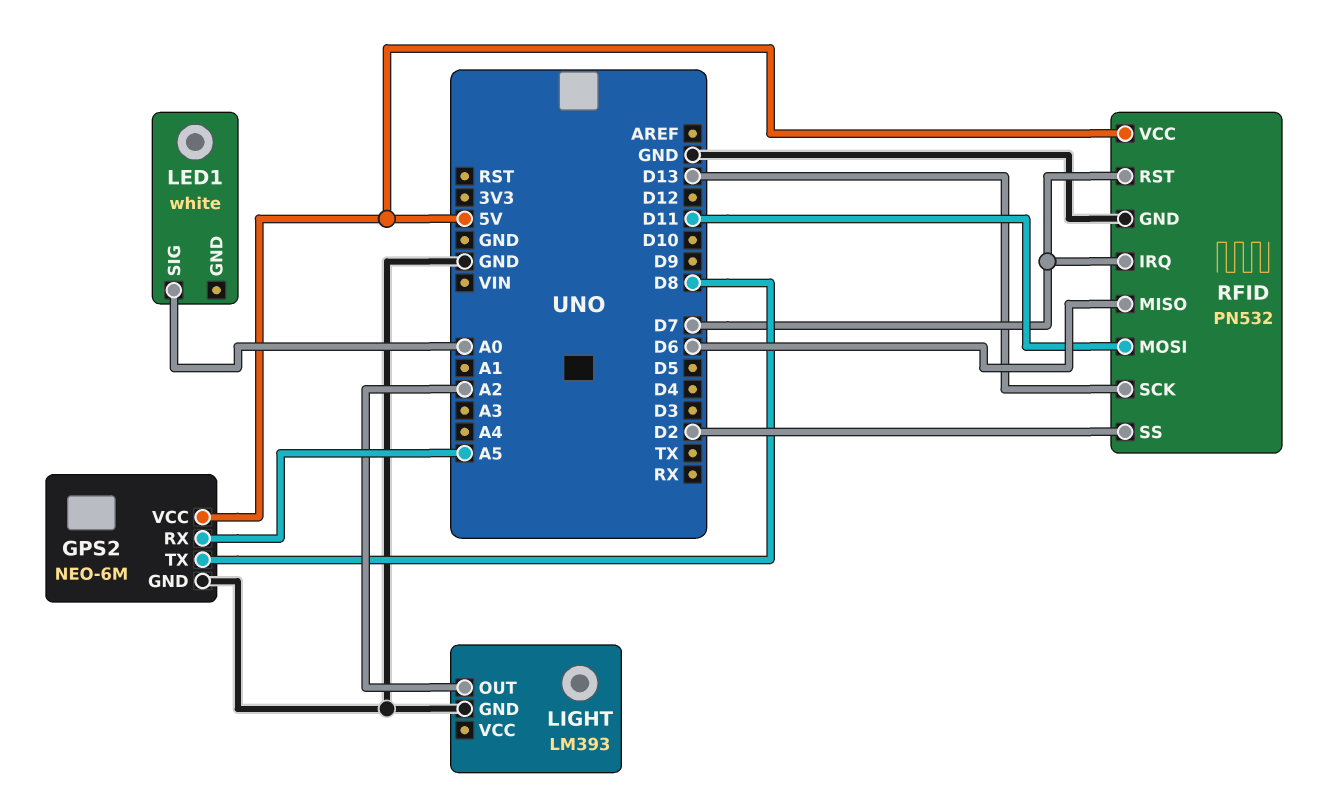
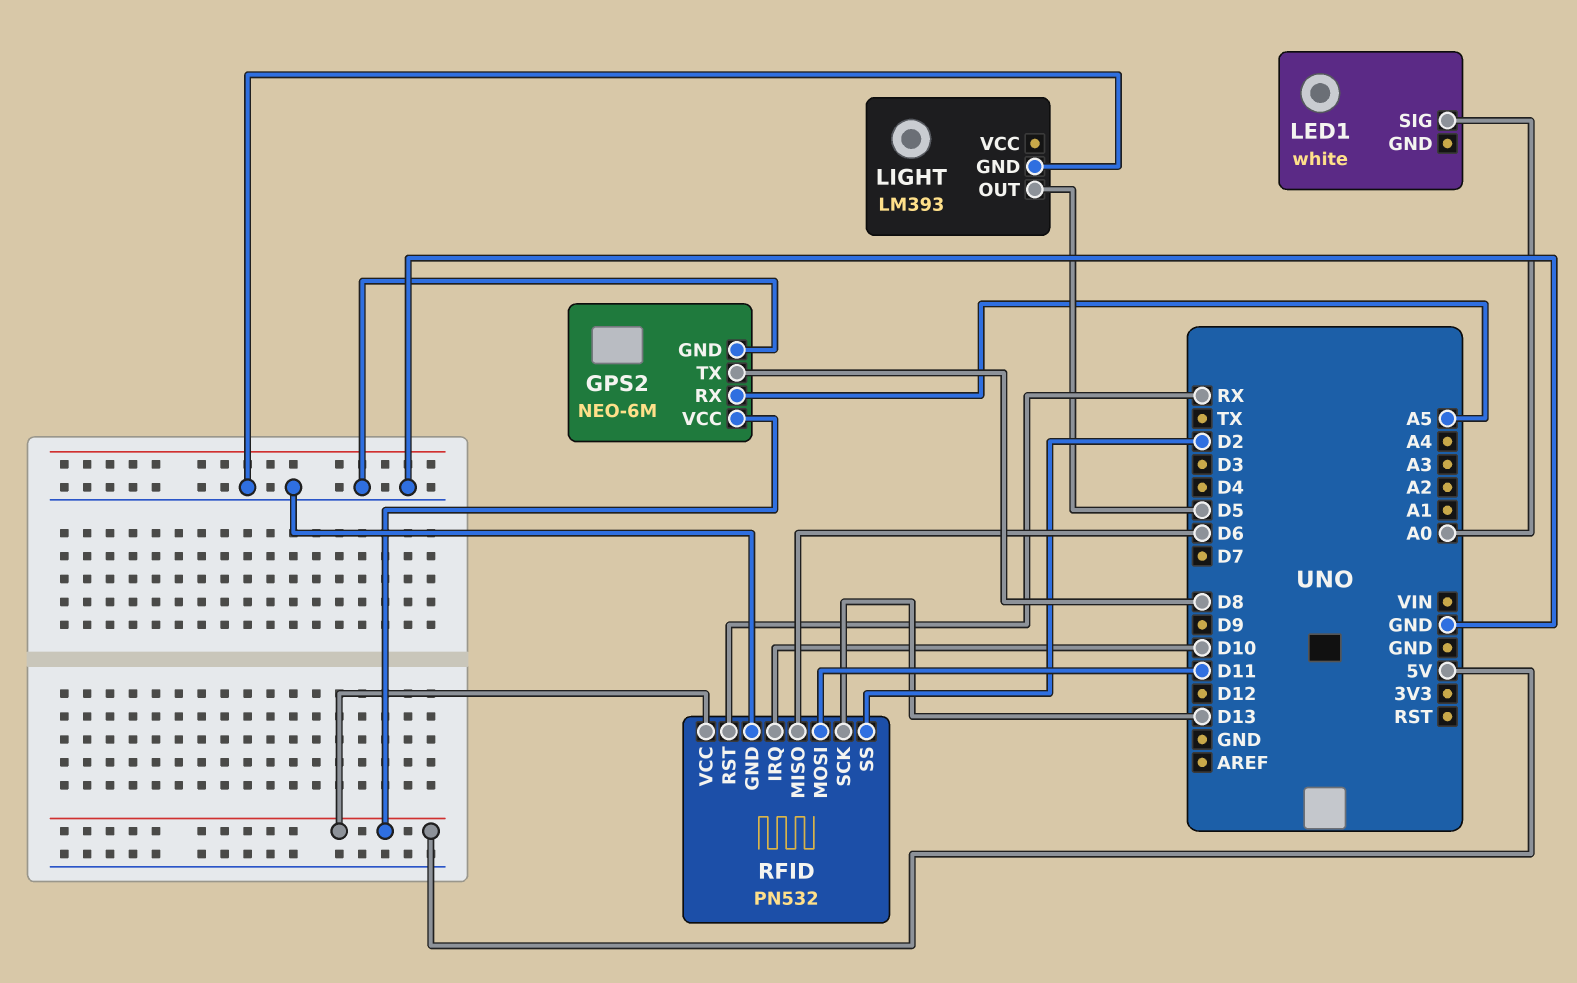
LIGHT pin OUT: A2 -> D5
RFID pin IRQ: D7 -> D10
RFID pin RST: D7 -> RX

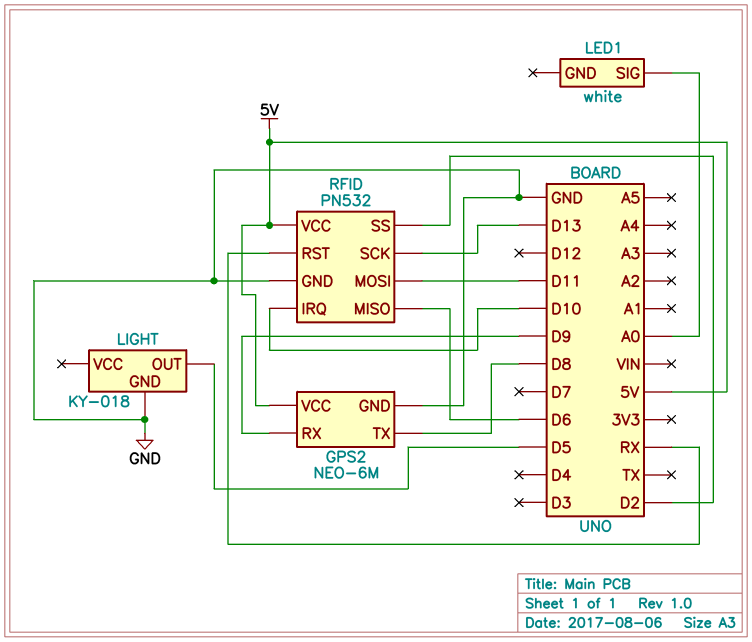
GPS2 pin RX: A5 -> D9
LIGHT: LM393 -> KY-018

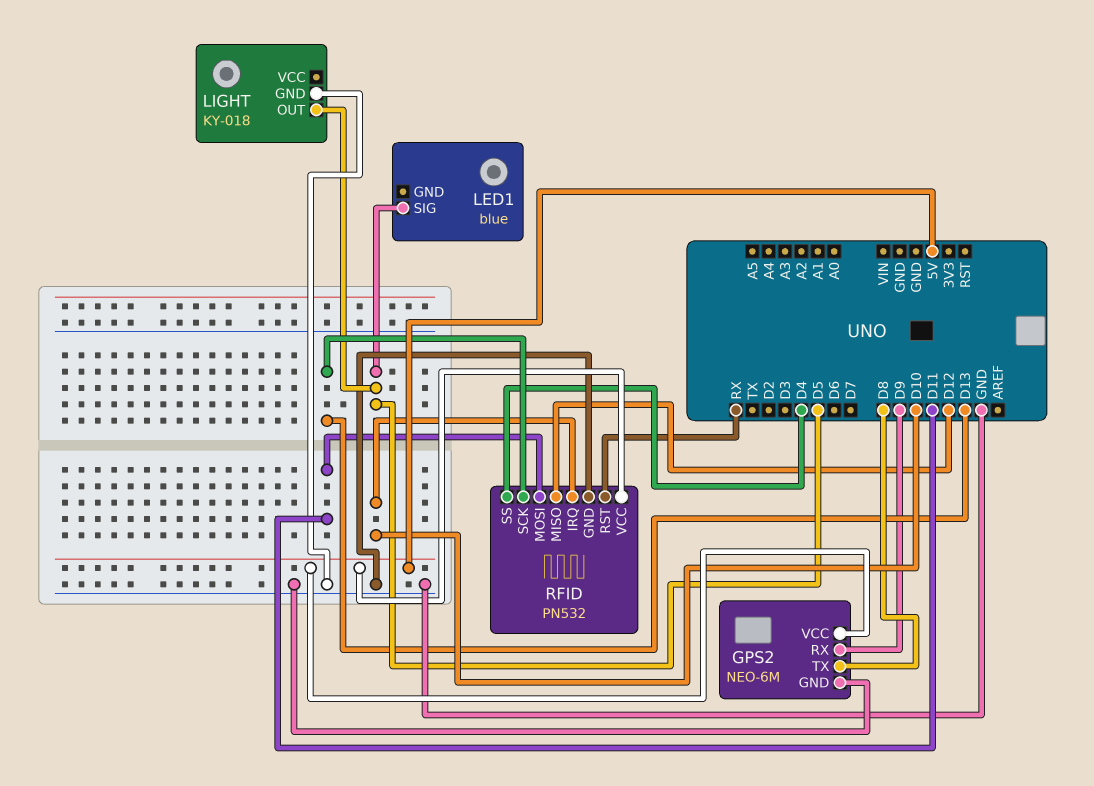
LED1: white -> blue
LED1 pin SIG: A0 -> D5
RFID pin MISO: D6 -> D12
RFID pin SS: D2 -> D4

